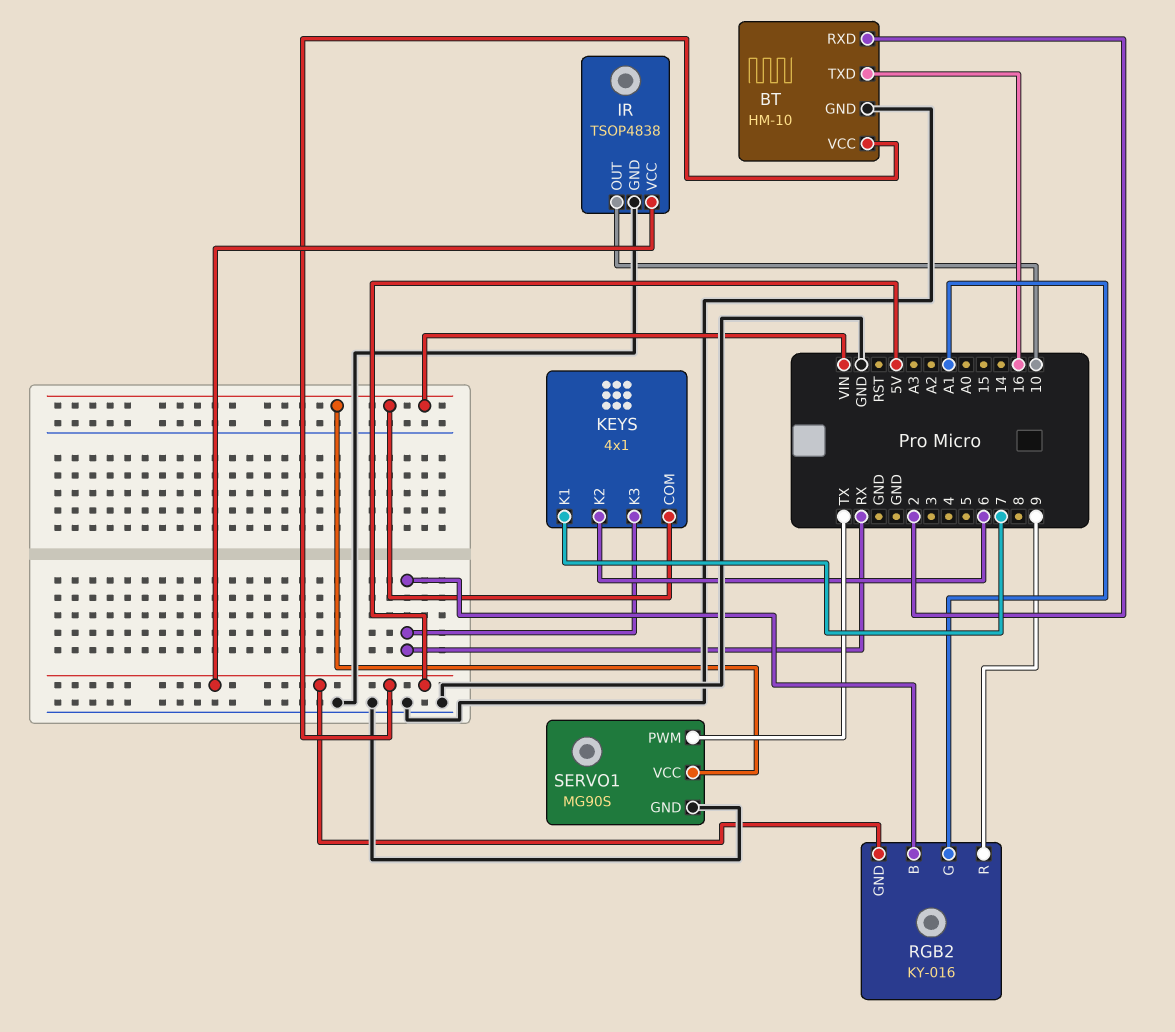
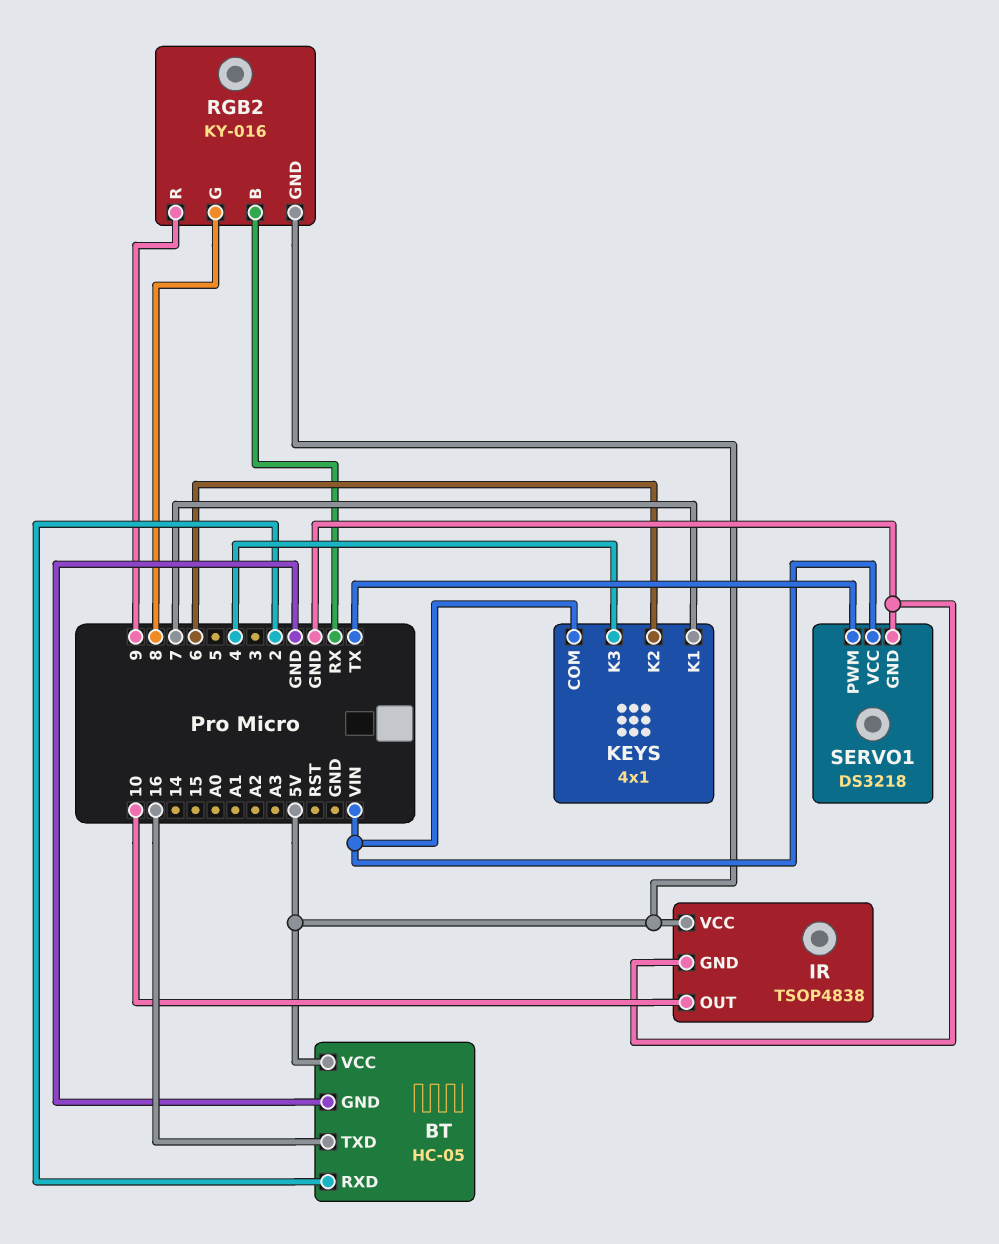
BT: HM-10 -> HC-05
KEYS pin K3: RX -> 4
RGB2 pin G: A1 -> 8
SERVO1: MG90S -> DS3218

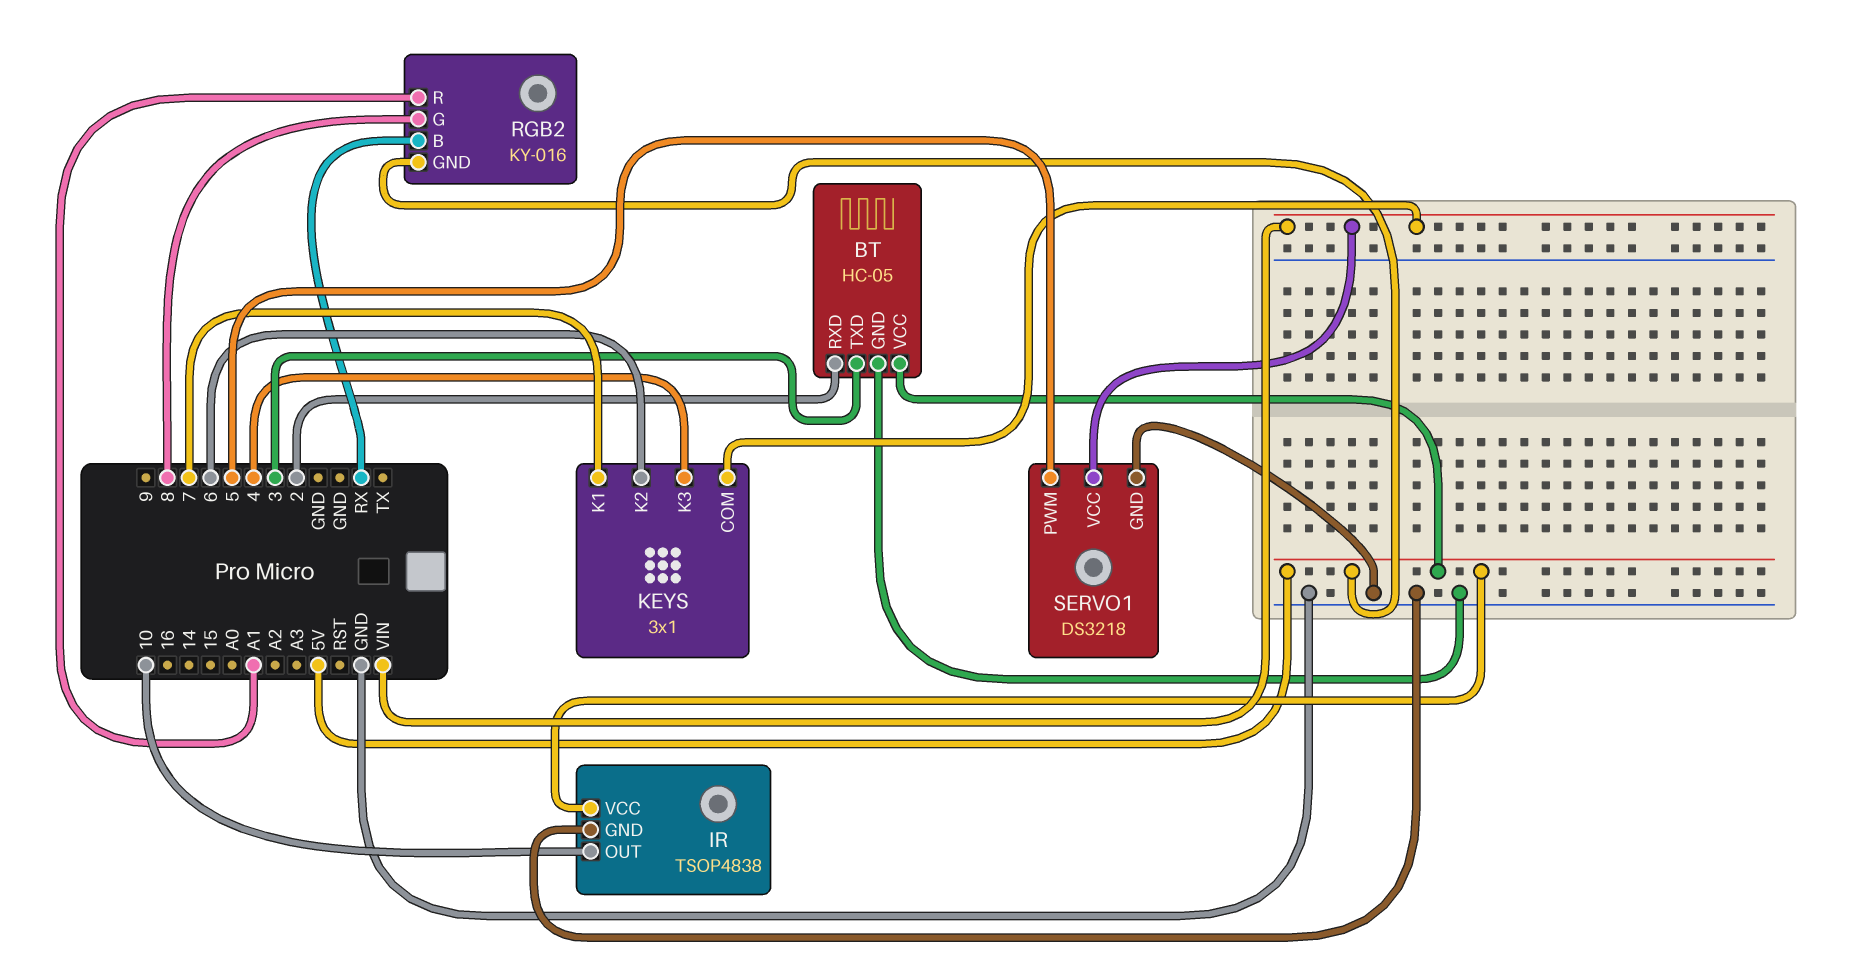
BT pin TXD: 16 -> 3
KEYS: 4x1 -> 3x1
RGB2 pin R: 9 -> A1
SERVO1 pin PWM: TX -> 5

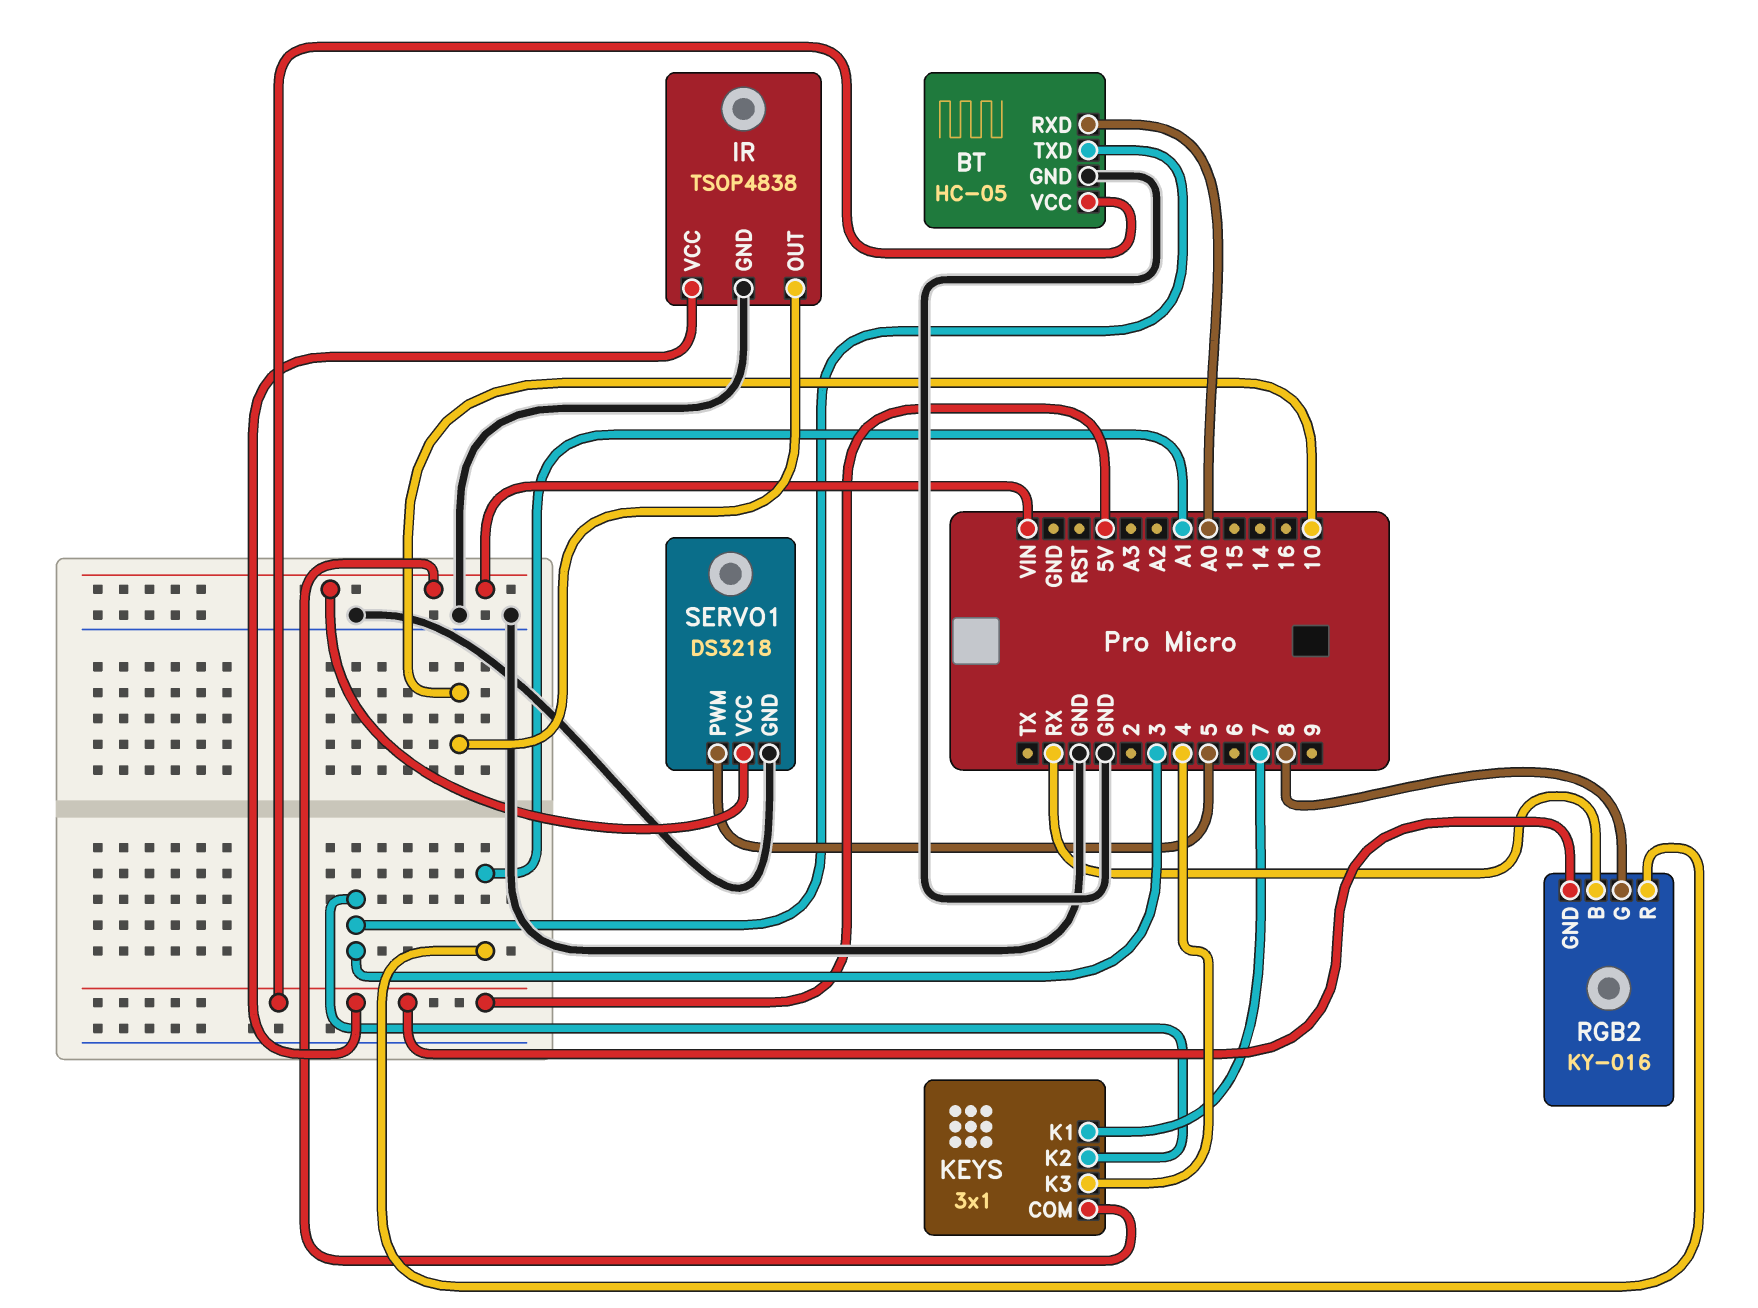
BT pin RXD: 2 -> A0
KEYS pin K2: 6 -> 3

